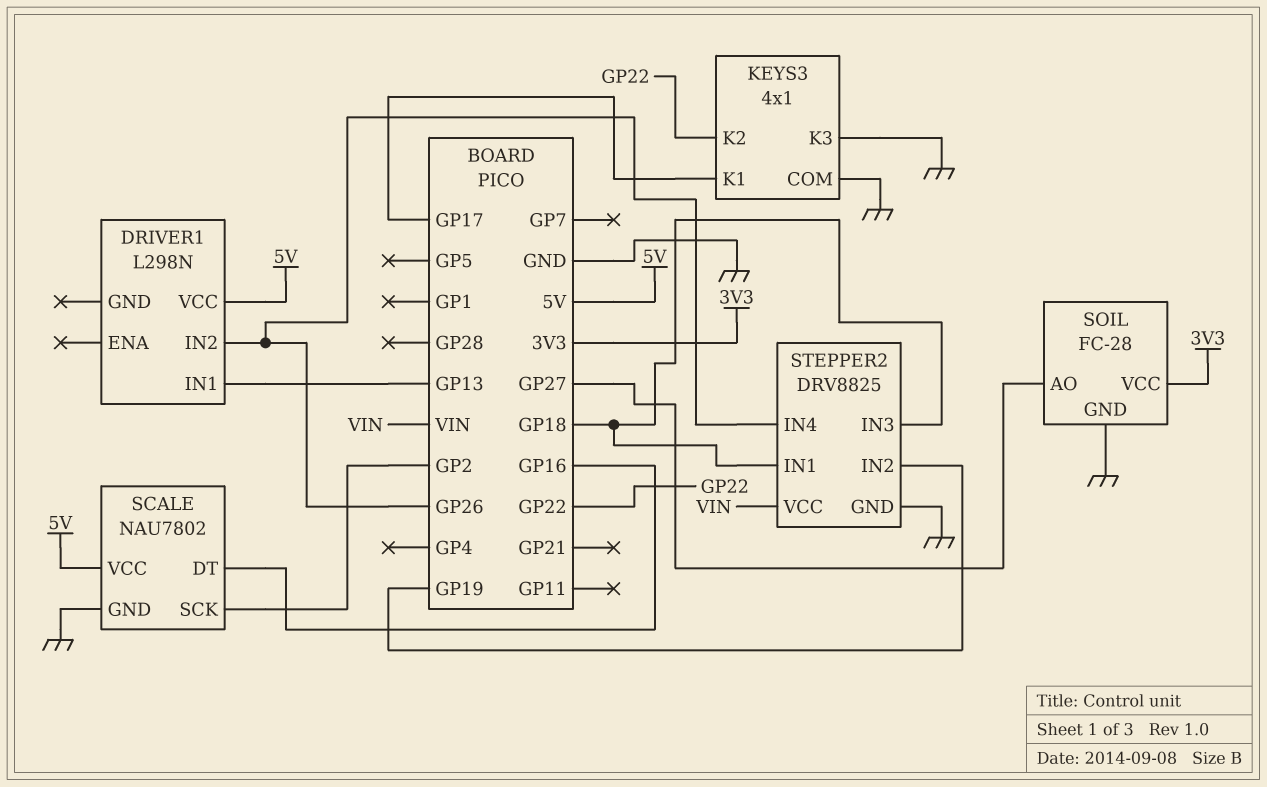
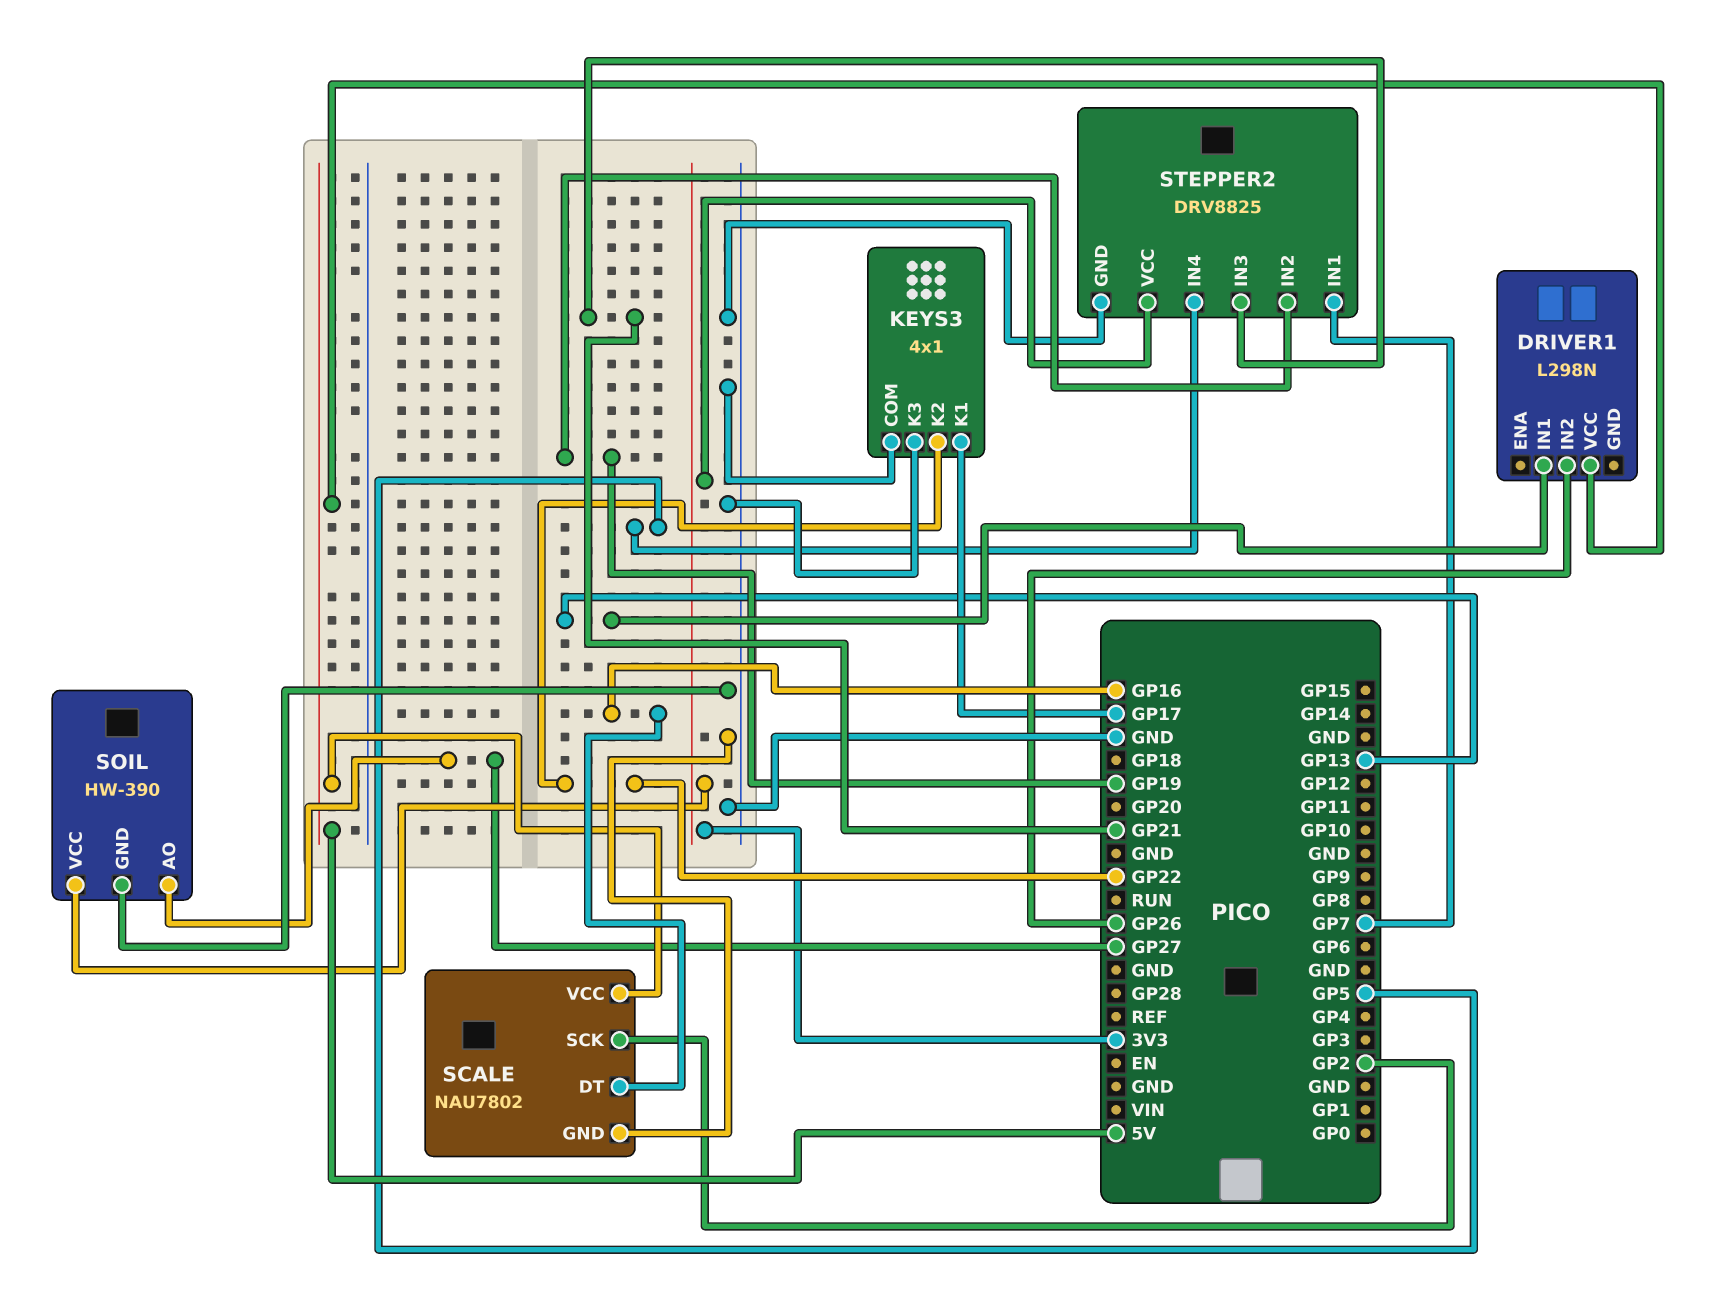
SOIL: FC-28 -> HW-390
STEPPER2 pin IN1: GP18 -> GP7
STEPPER2 pin IN3: GP18 -> GP21
STEPPER2 pin IN4: GP26 -> GP5
STEPPER2 pin VCC: VIN -> 3V3

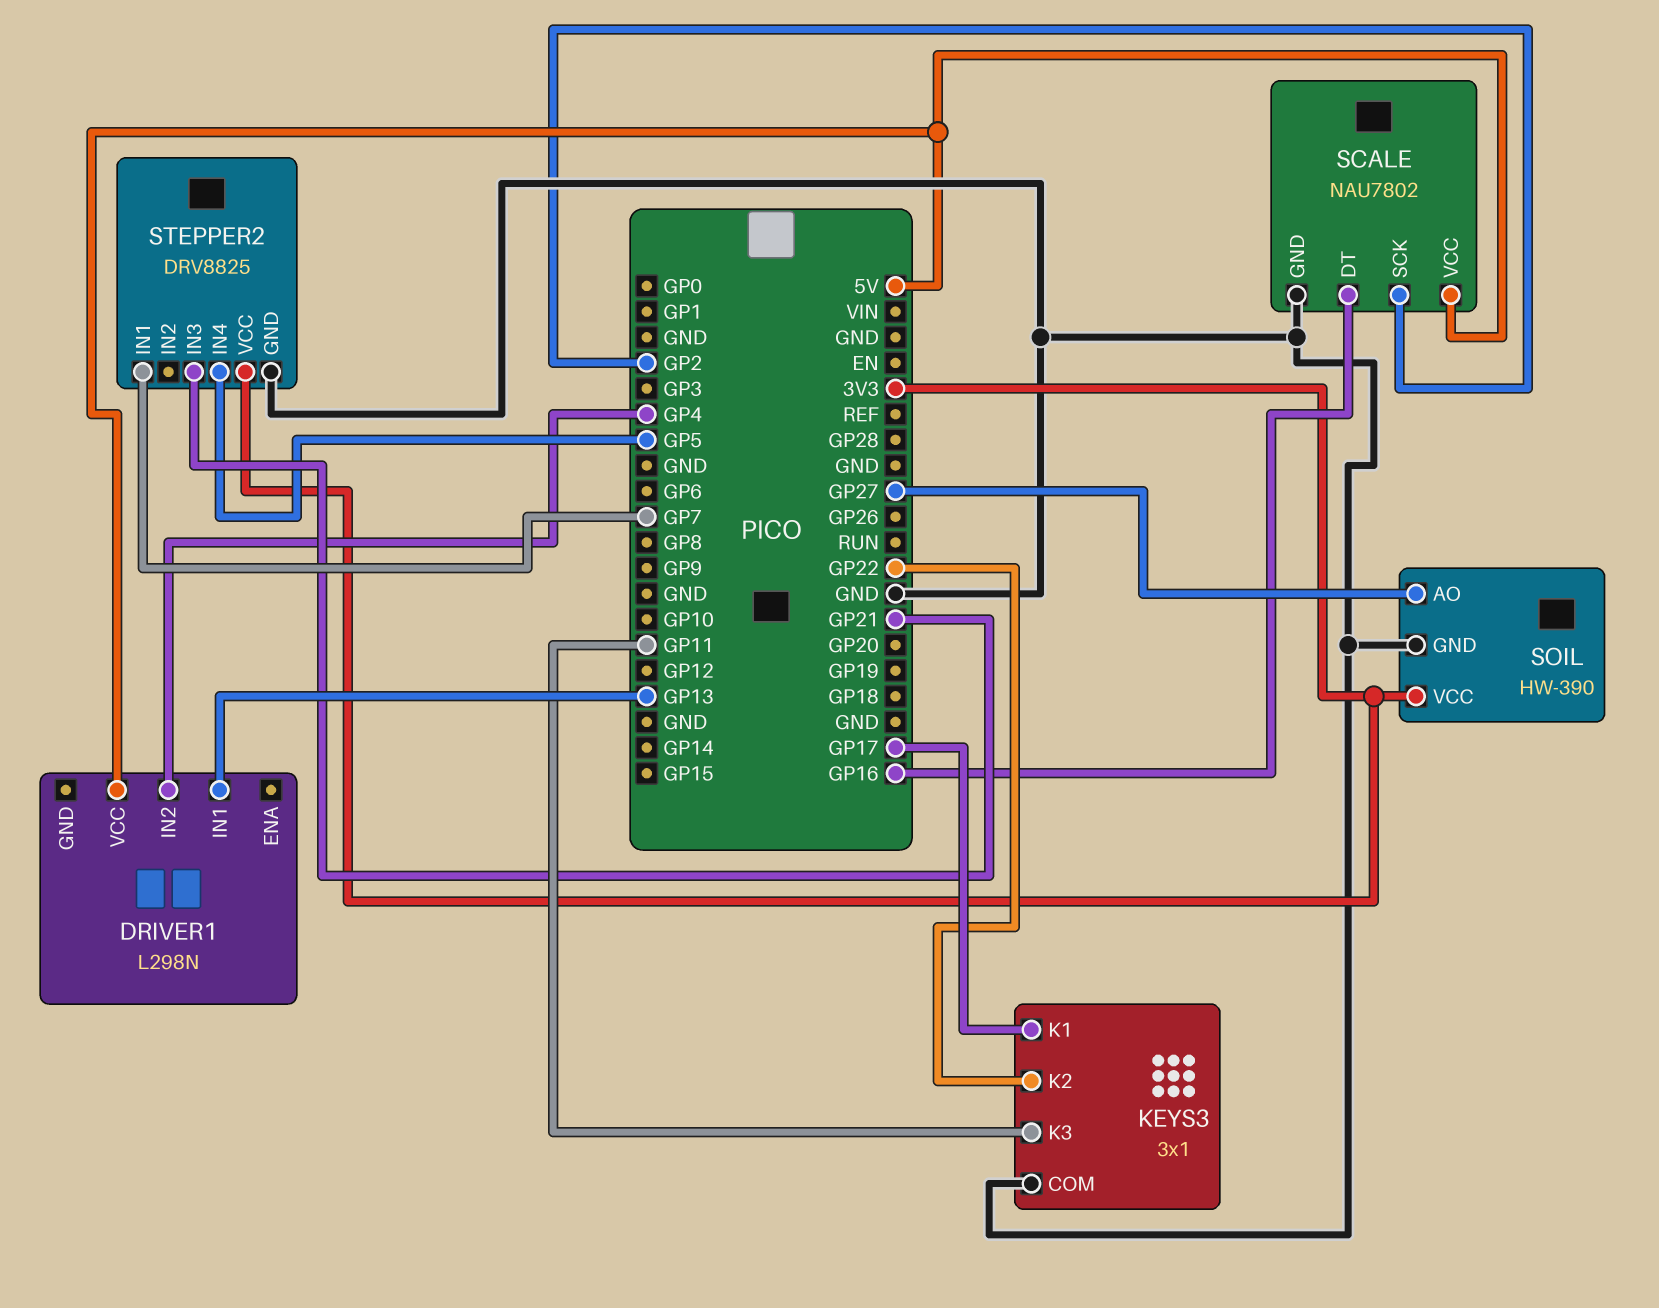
DRIVER1 pin IN2: GP26 -> GP4
KEYS3: 4x1 -> 3x1
KEYS3 pin K3: GND -> GP11
STEPPER2 pin IN2: GP19 -> none

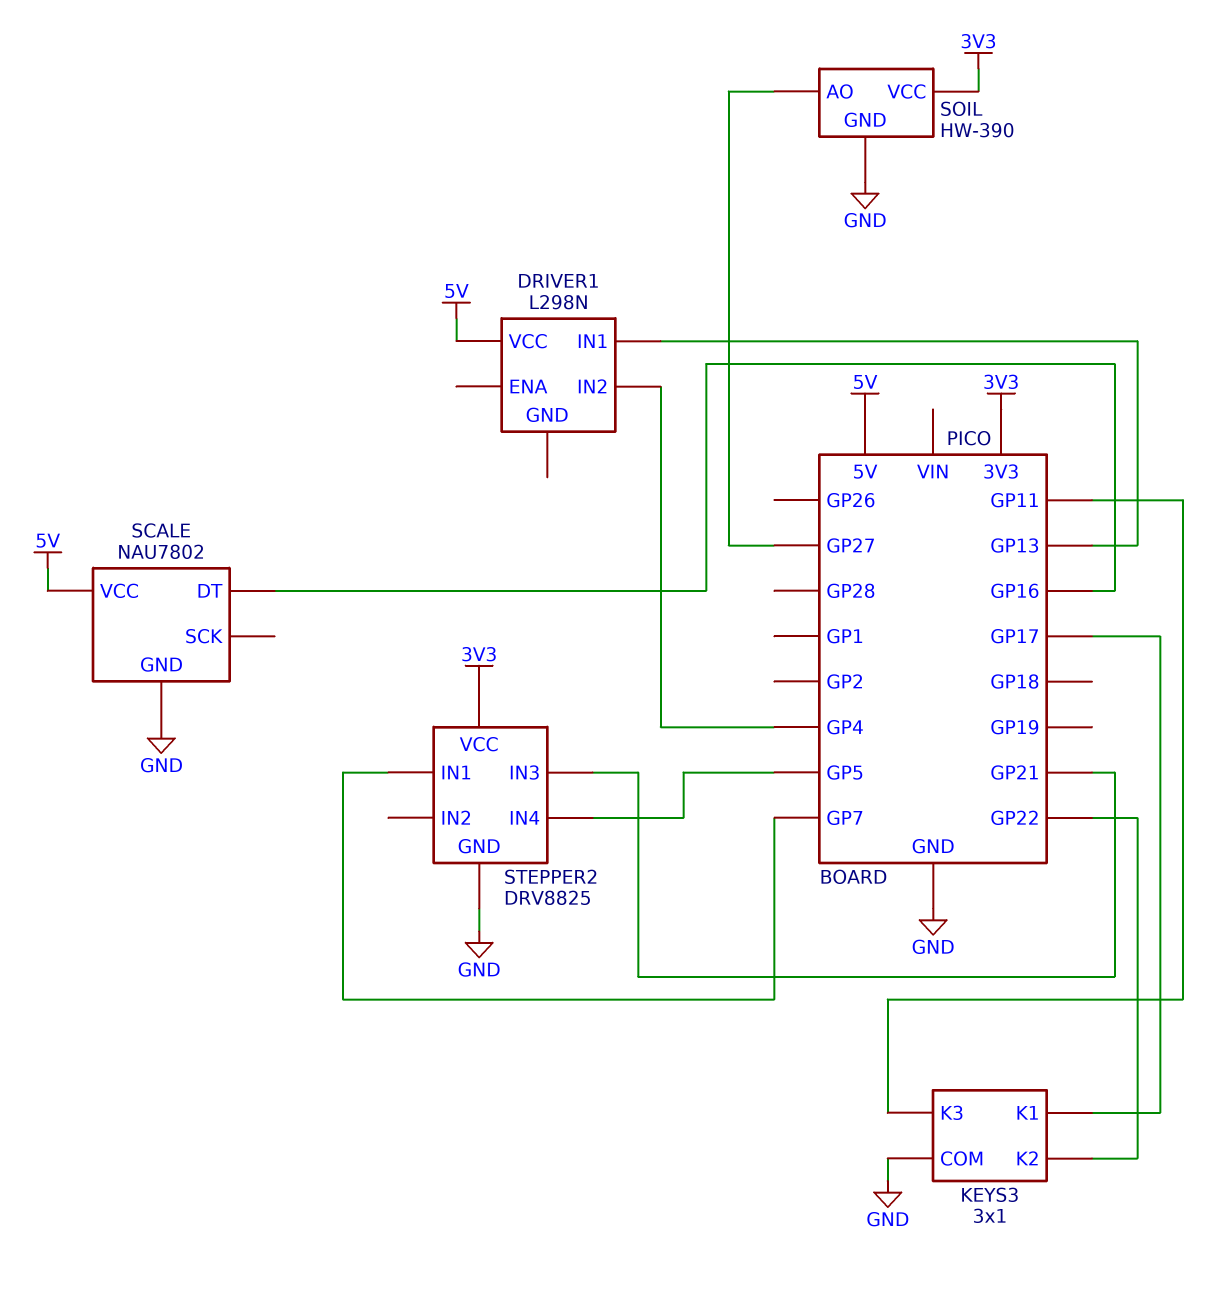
SCALE pin SCK: GP2 -> none

